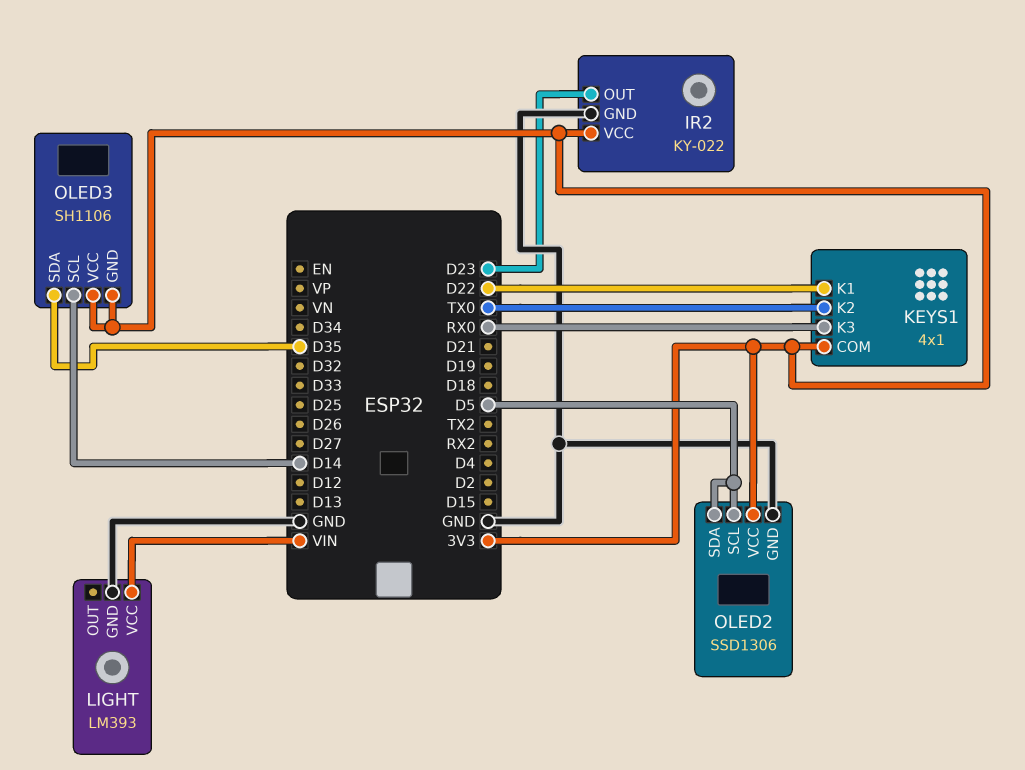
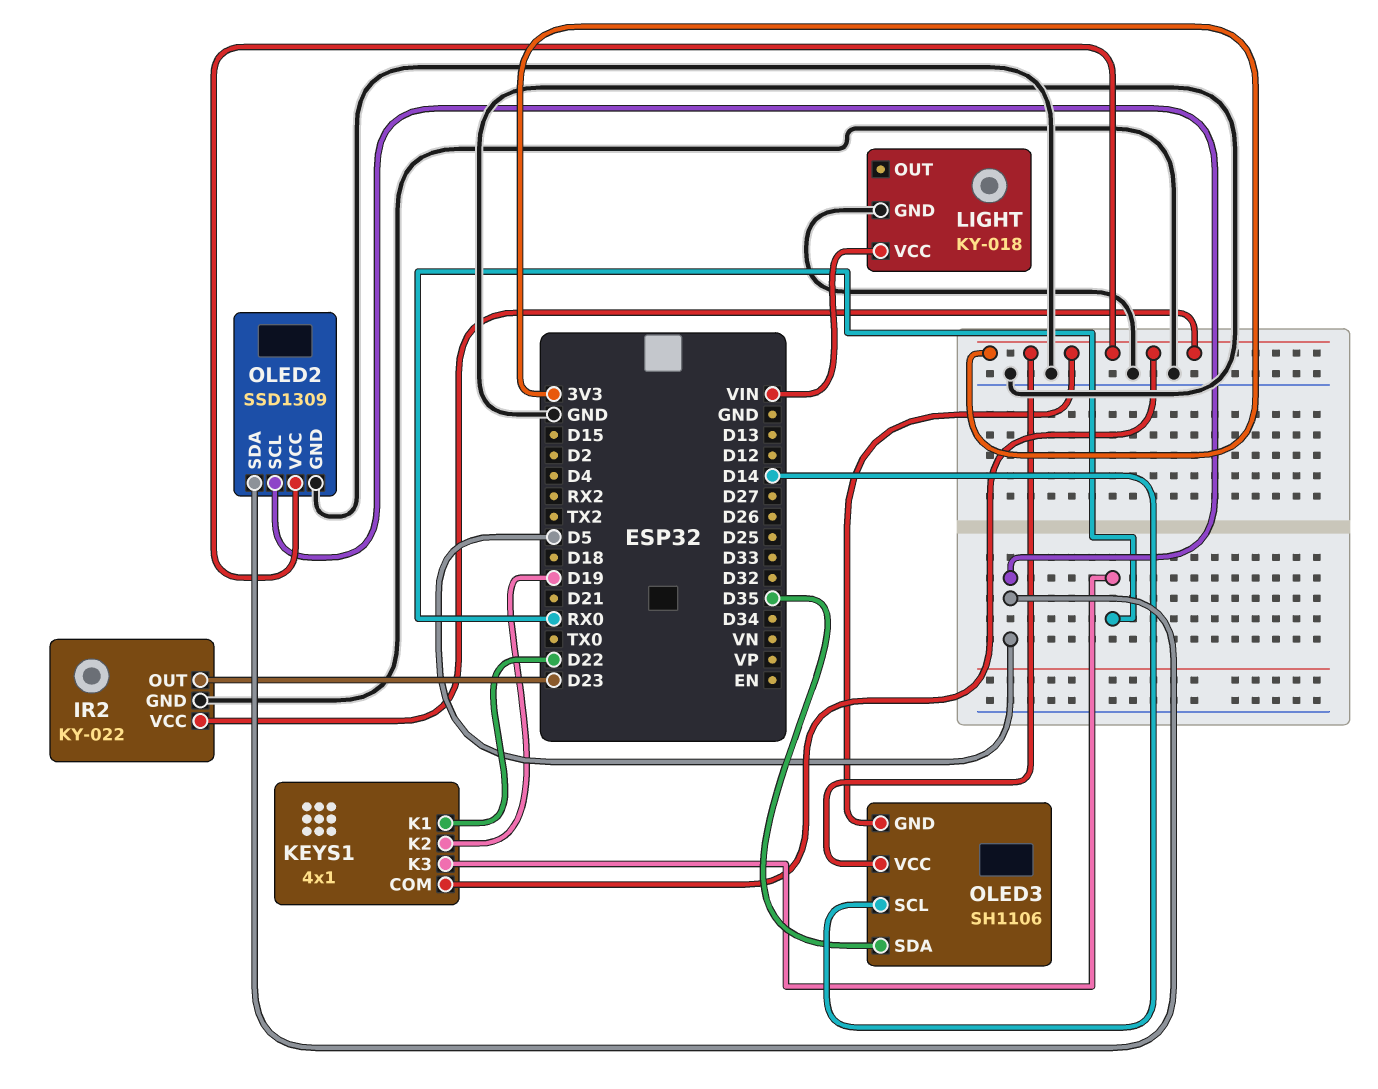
KEYS1 pin K2: TX0 -> D19
LIGHT: LM393 -> KY-018
OLED2: SSD1306 -> SSD1309

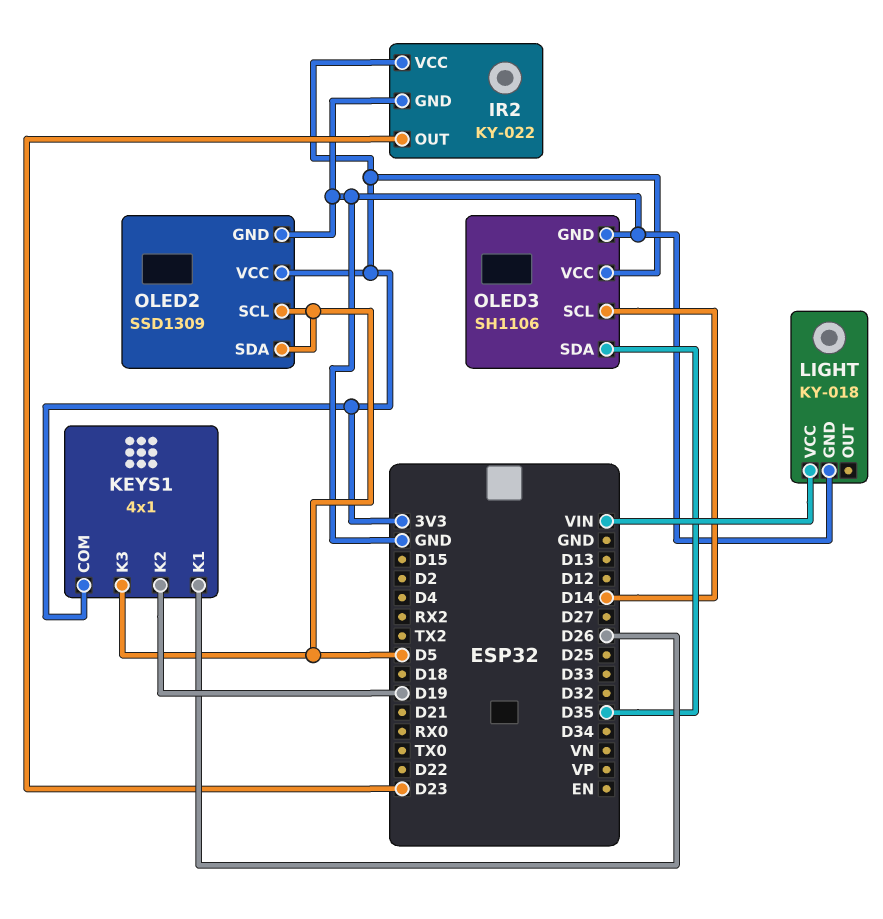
KEYS1 pin K1: D22 -> D26
KEYS1 pin K3: RX0 -> D5
OLED3 pin GND: 3V3 -> GND

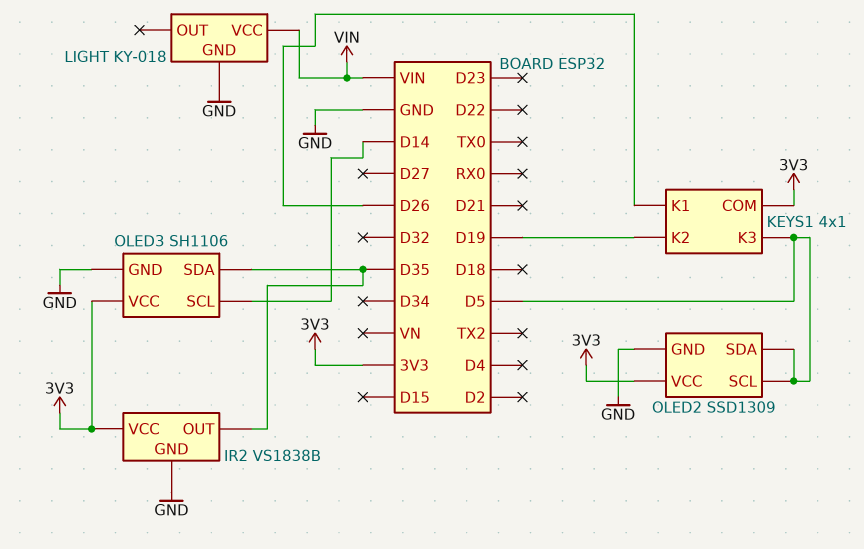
IR2: KY-022 -> VS1838B
IR2 pin OUT: D23 -> D35

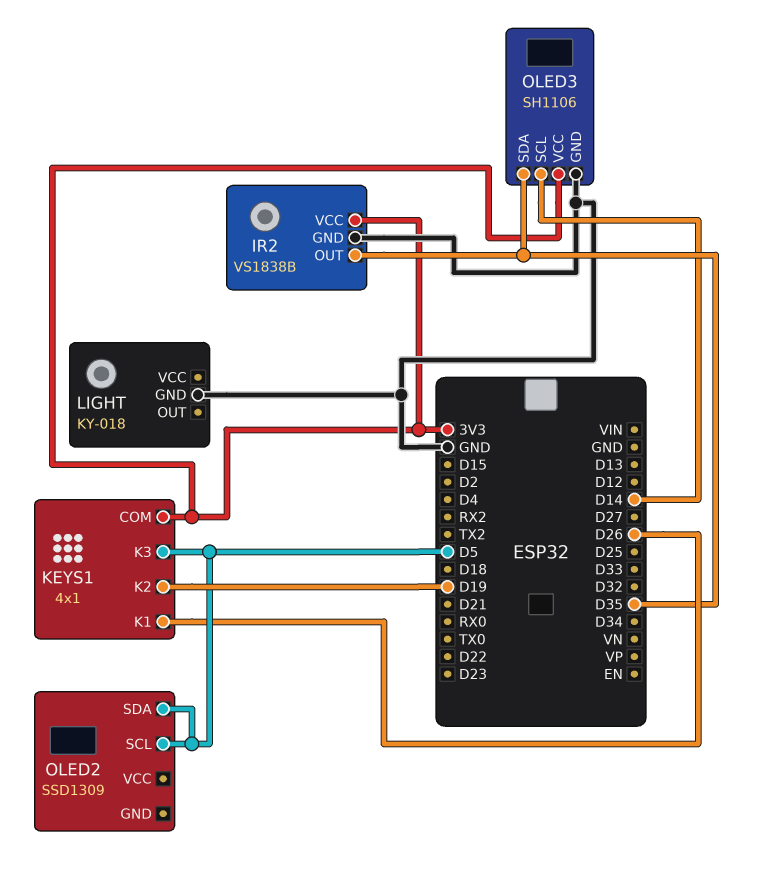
LIGHT pin VCC: VIN -> none
OLED2 pin GND: GND -> none
OLED2 pin VCC: 3V3 -> none

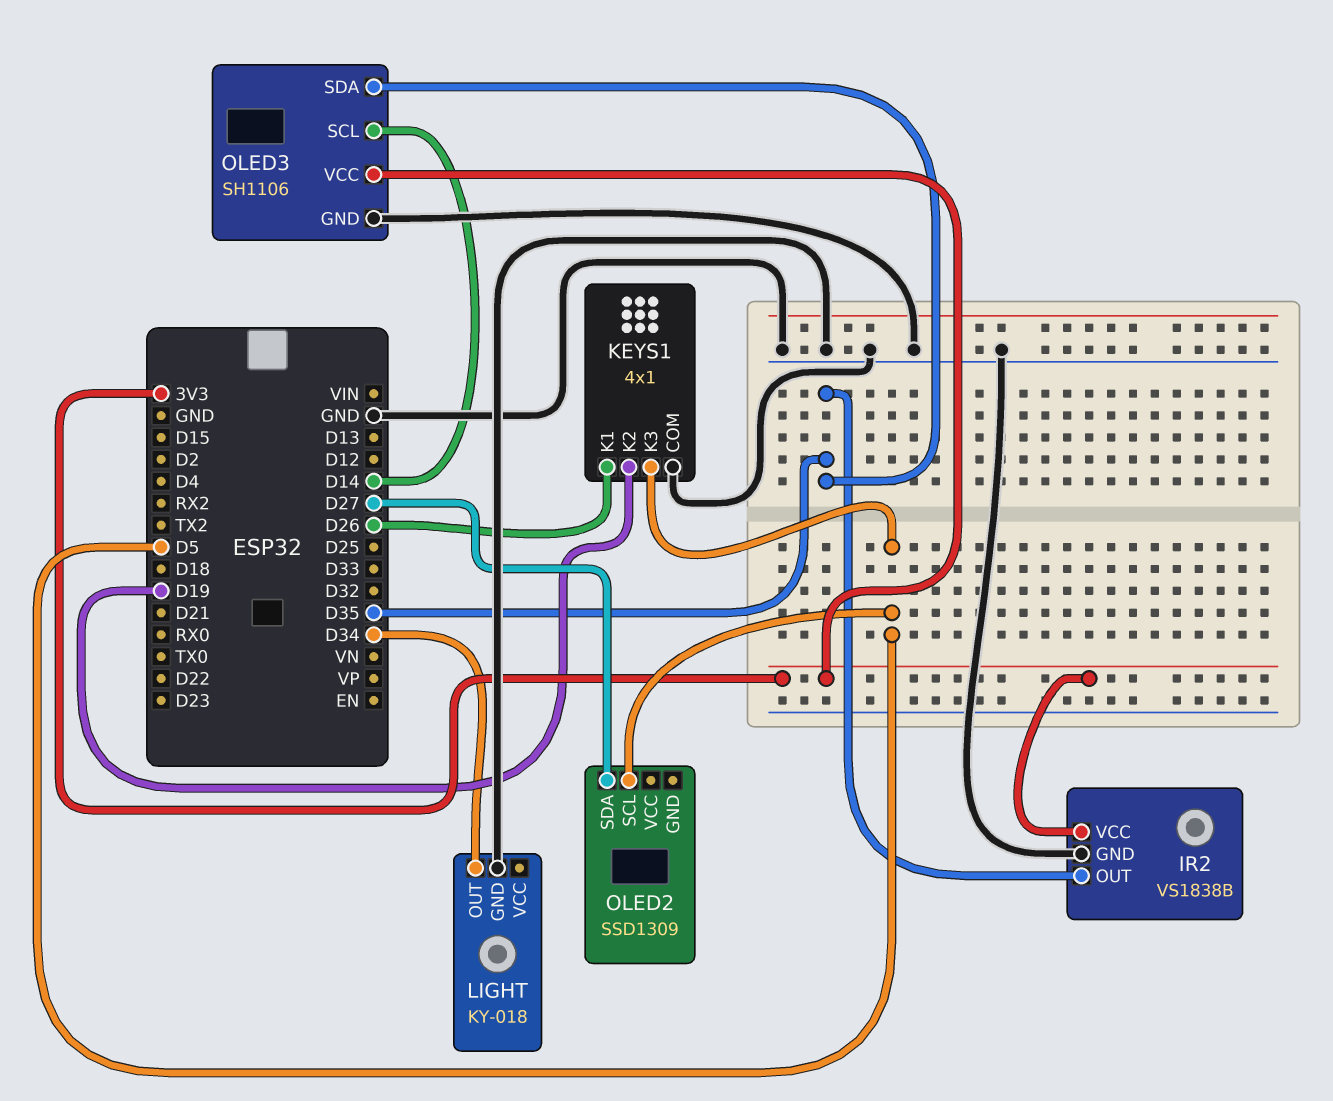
KEYS1 pin COM: 3V3 -> GND
LIGHT pin OUT: none -> D34
OLED2 pin SDA: D5 -> D27

